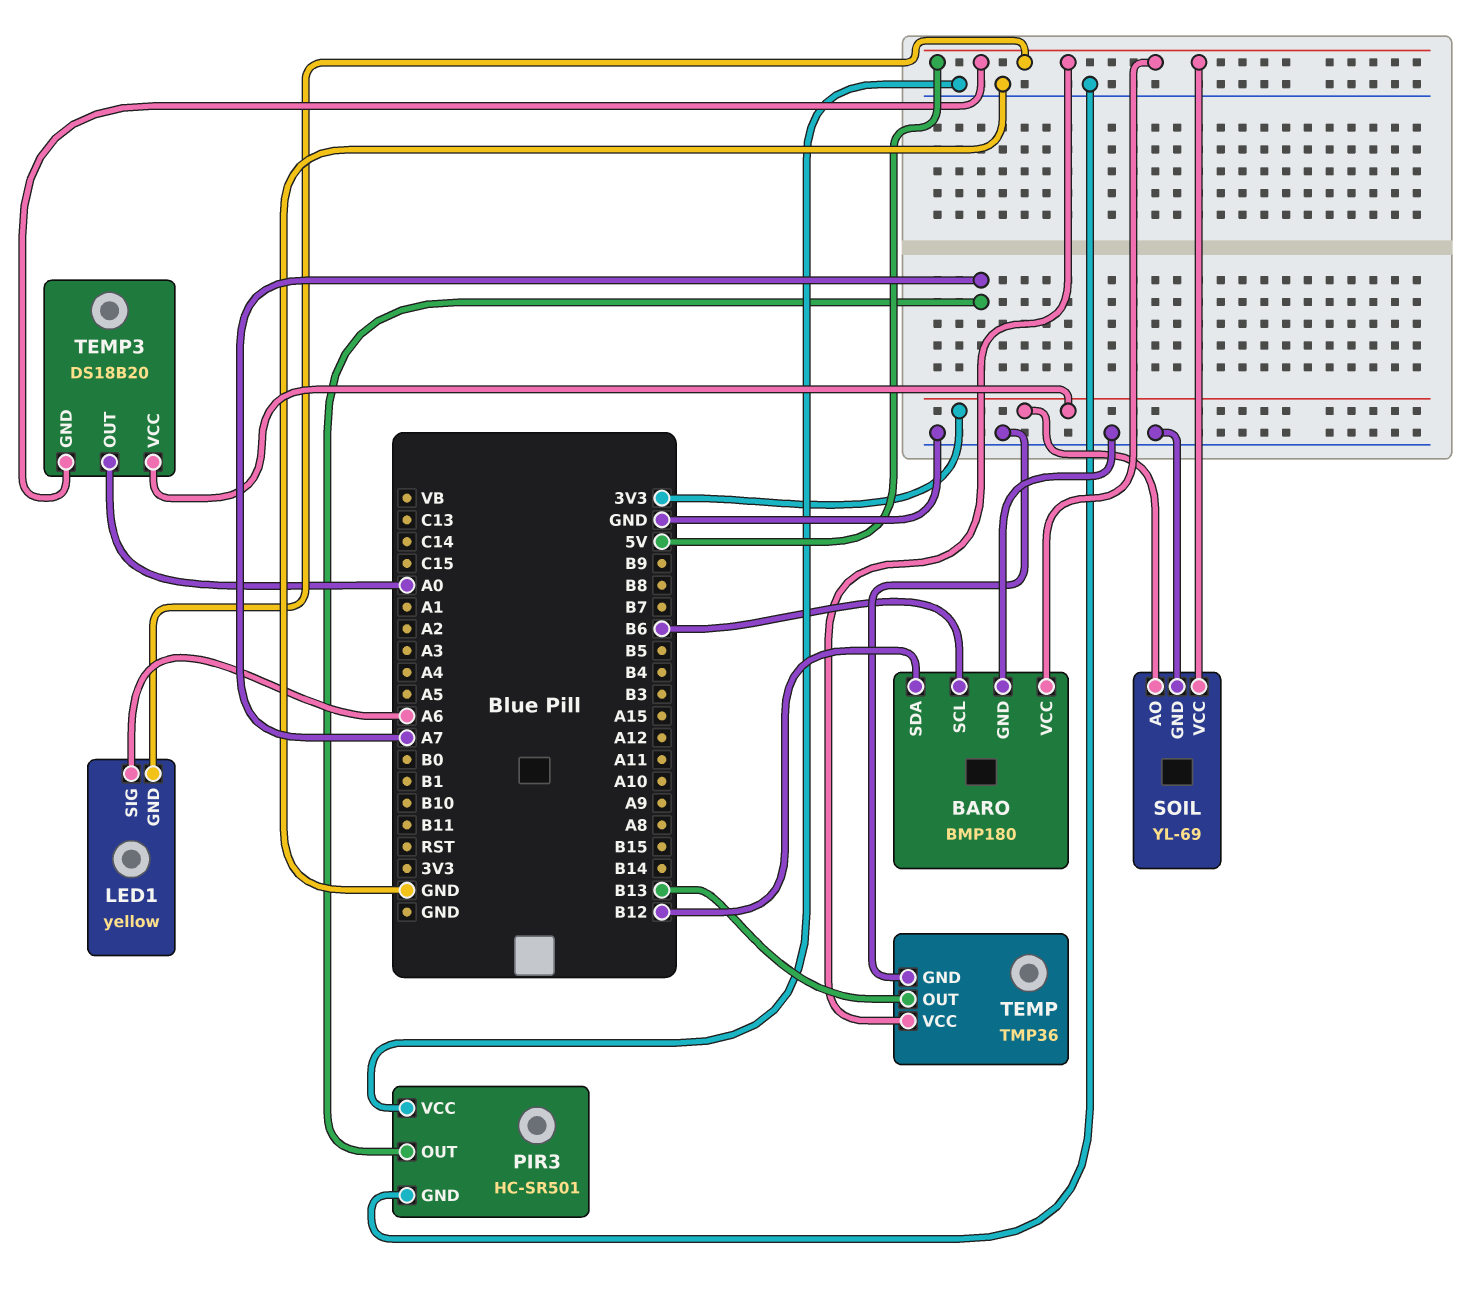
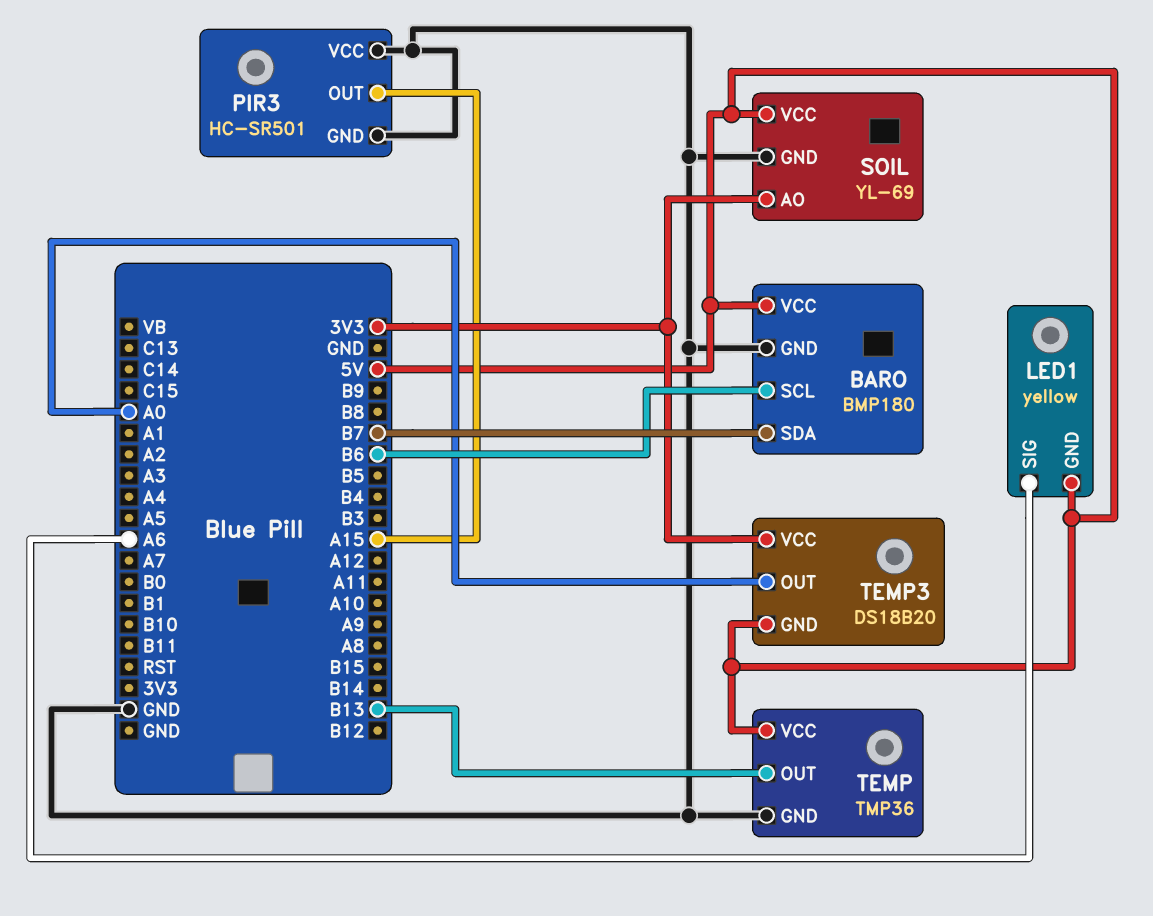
BARO pin SDA: B12 -> B7
PIR3 pin OUT: A7 -> A15

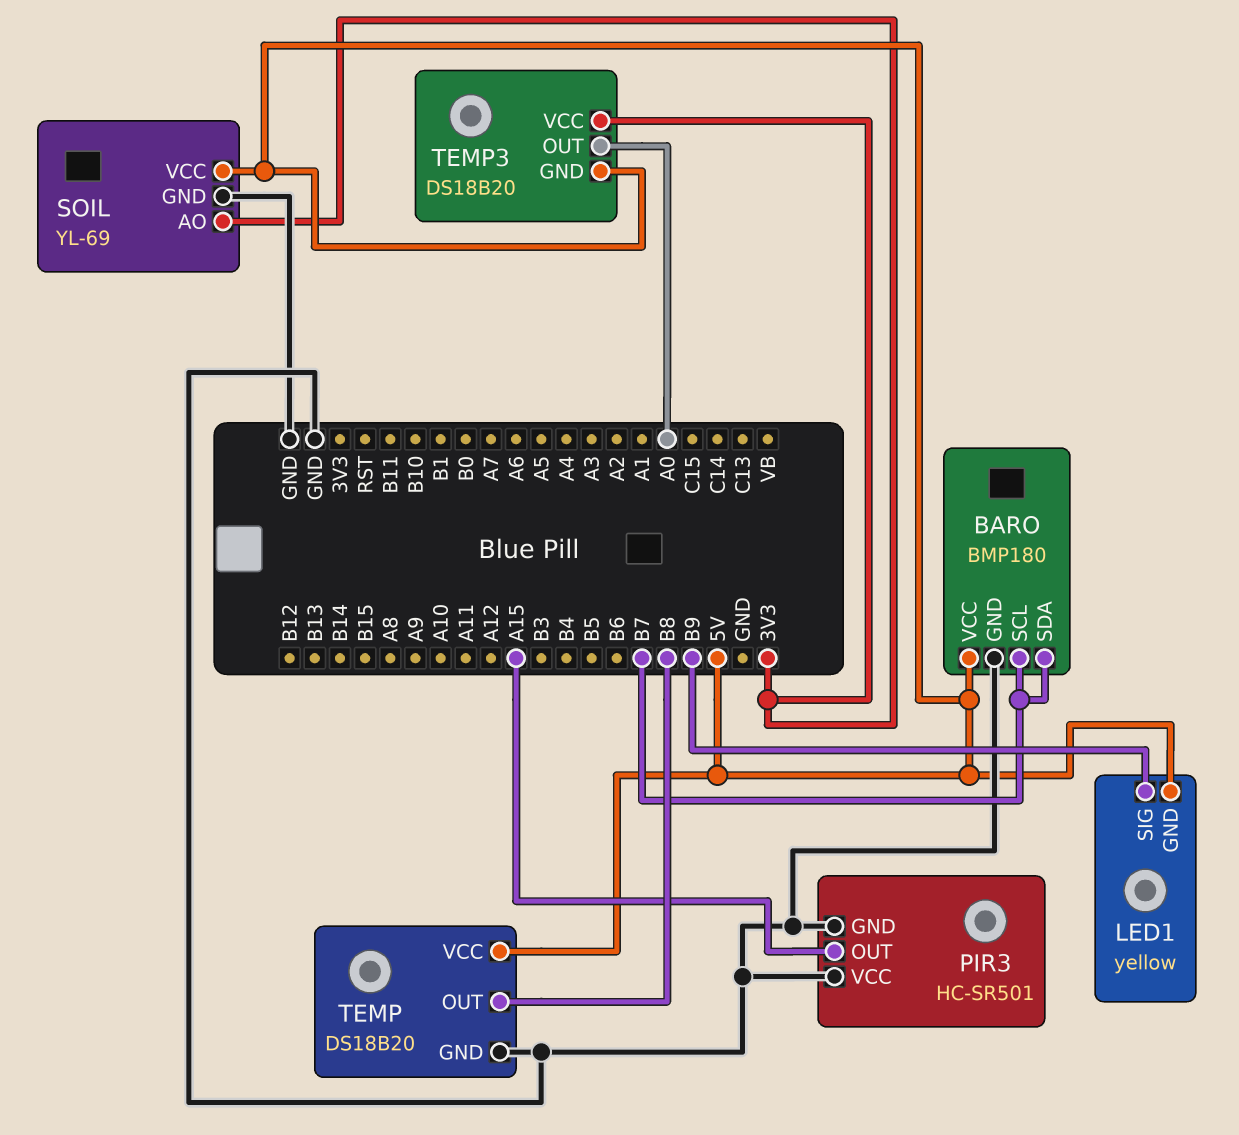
BARO pin SCL: B6 -> B7
LED1 pin SIG: A6 -> B9
TEMP: TMP36 -> DS18B20
TEMP pin OUT: B13 -> B8

